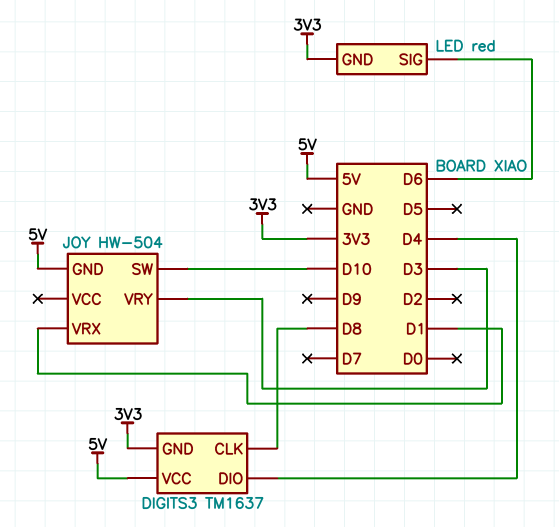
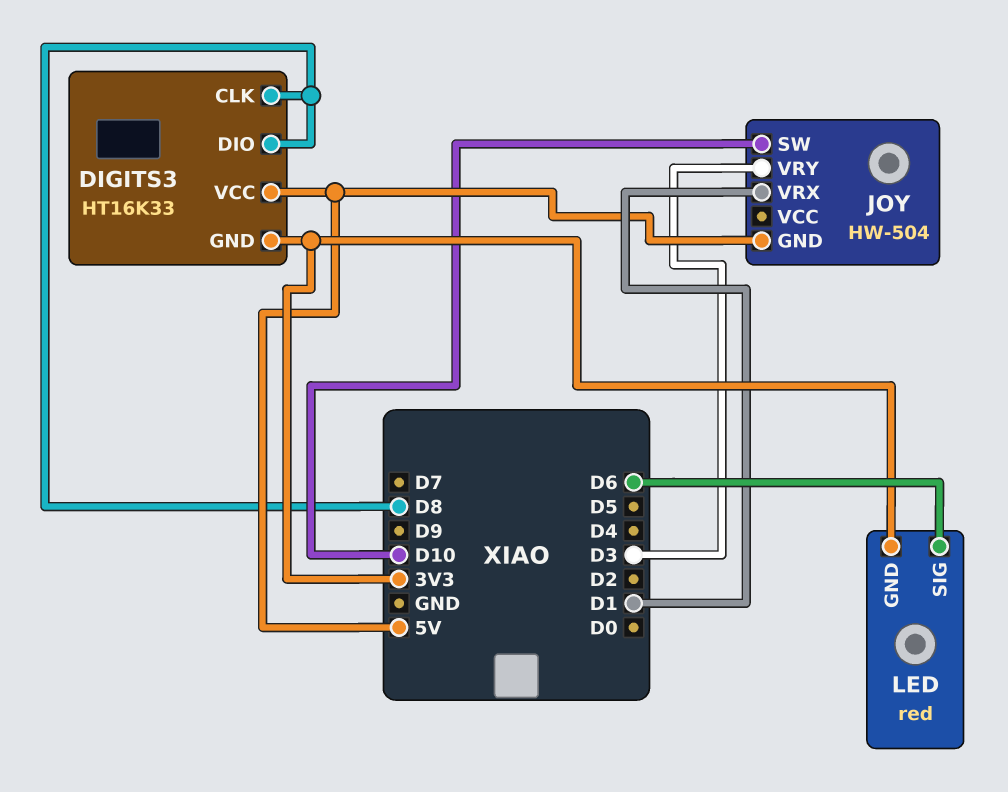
DIGITS3: TM1637 -> HT16K33
DIGITS3 pin DIO: D4 -> D8

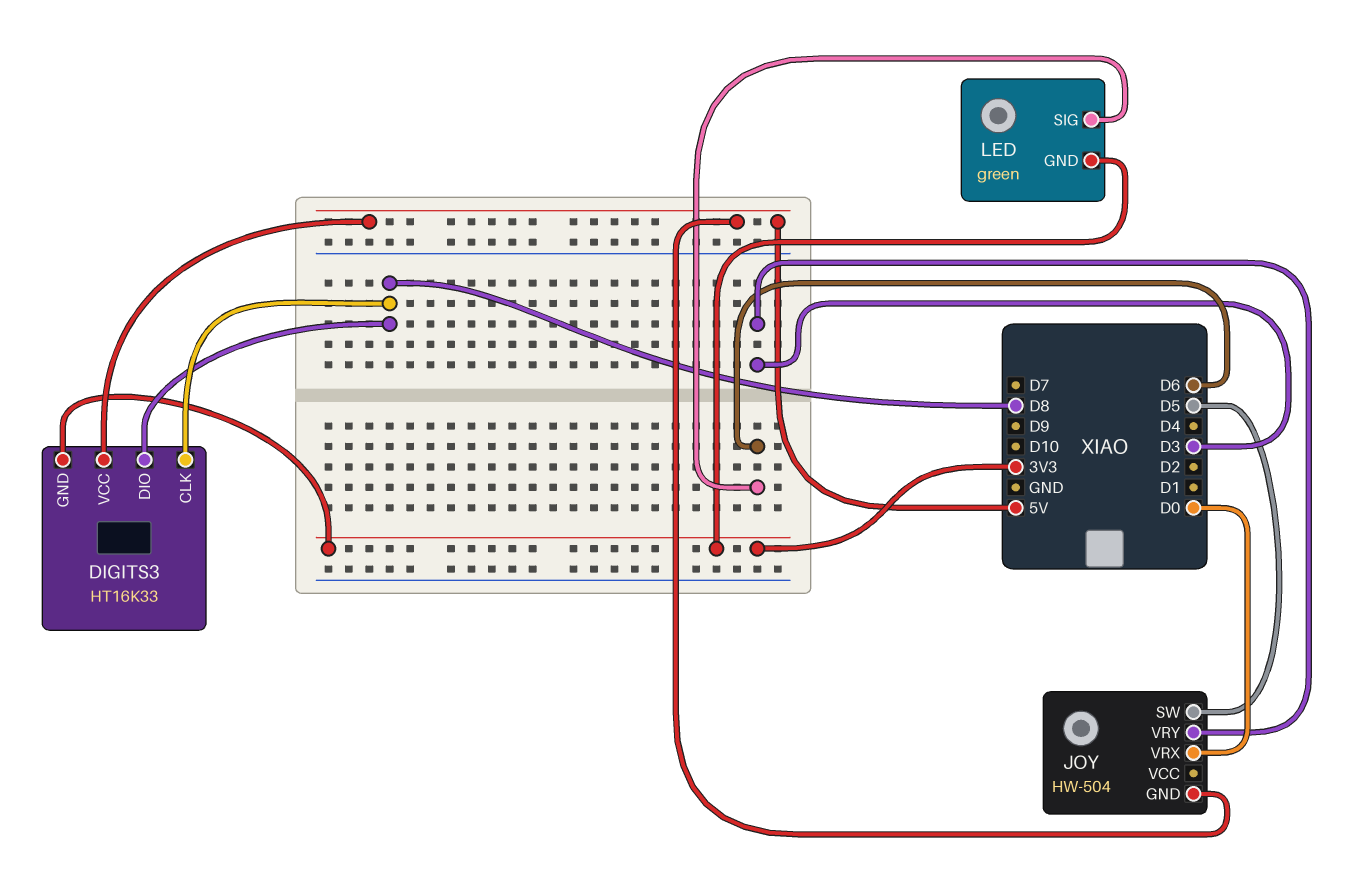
JOY pin SW: D10 -> D5
JOY pin VRX: D1 -> D0
LED: red -> green

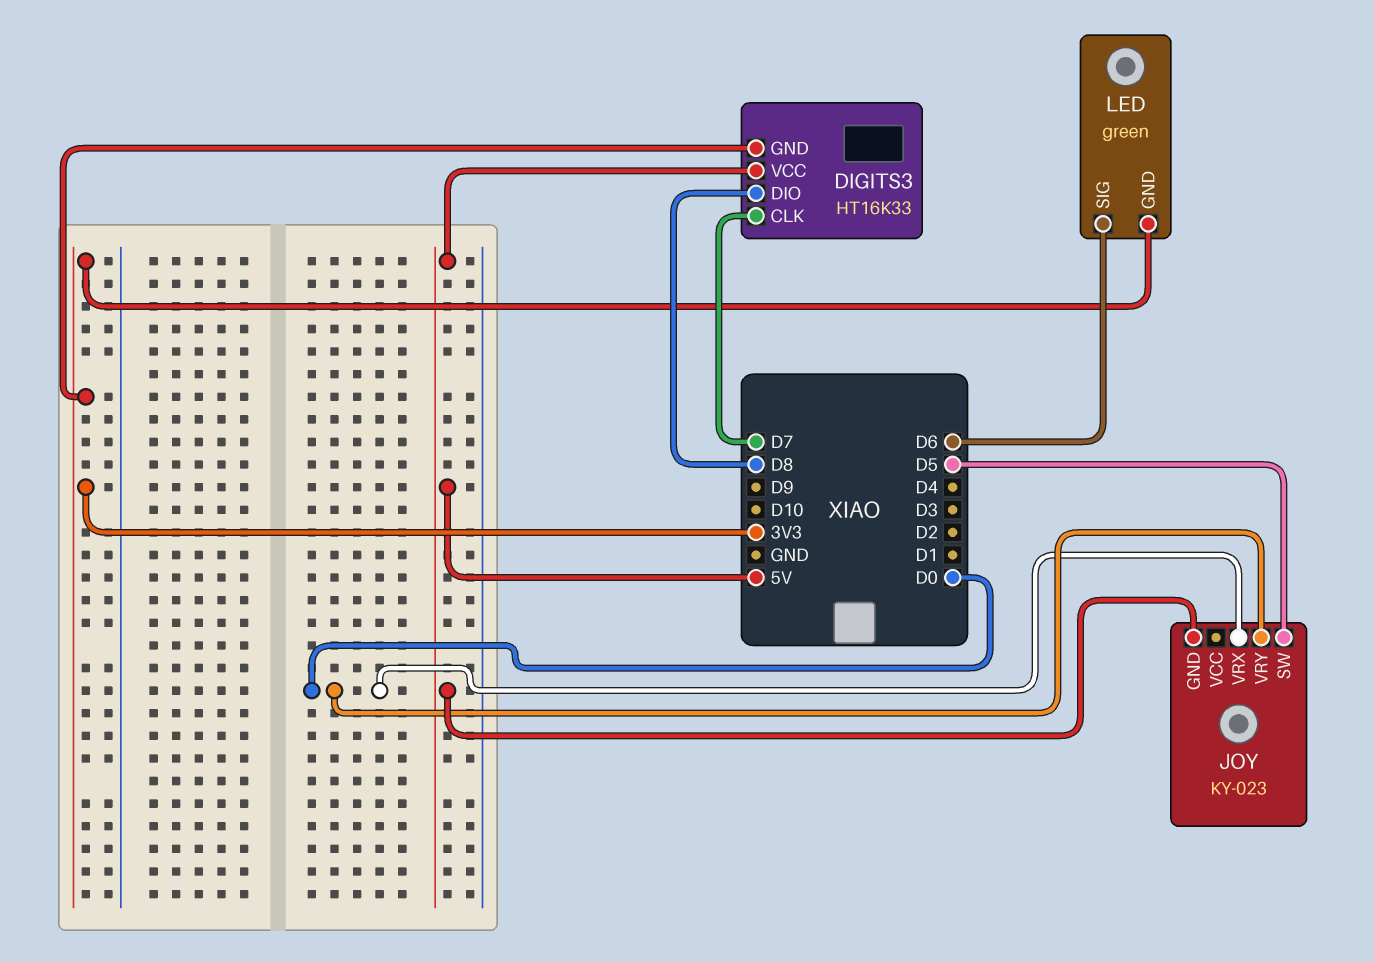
DIGITS3 pin CLK: D8 -> D7
JOY: HW-504 -> KY-023
JOY pin VRY: D3 -> D0

